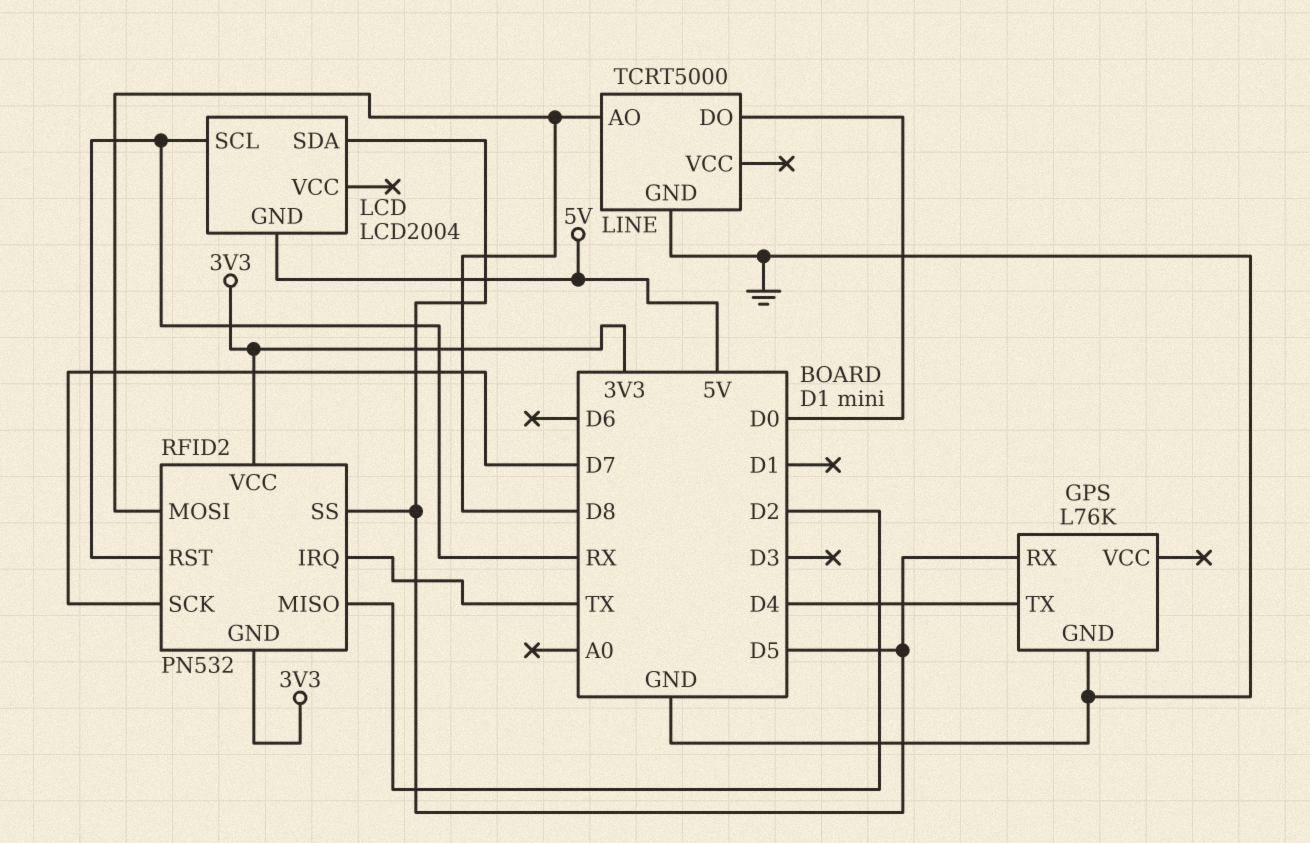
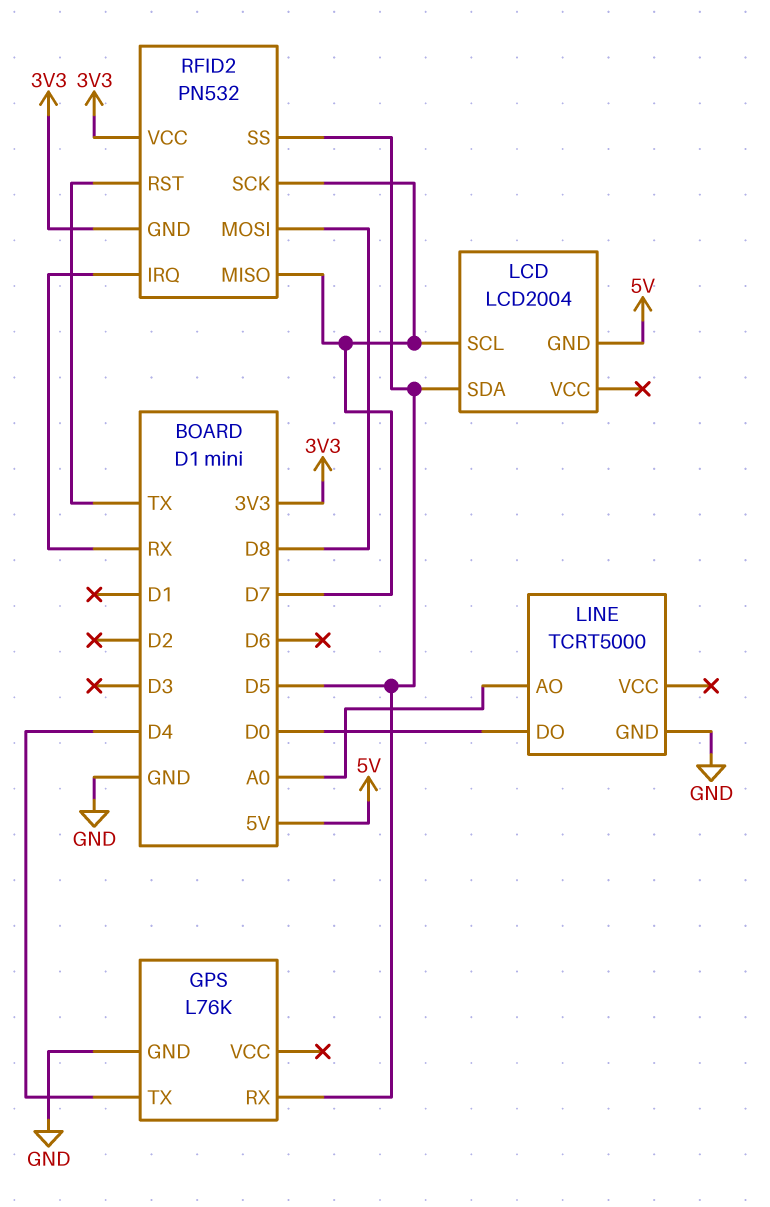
LCD pin SCL: RX -> D7
LINE pin AO: D8 -> A0
RFID2 pin IRQ: TX -> RX
RFID2 pin MISO: D2 -> D7
RFID2 pin RST: RX -> TX

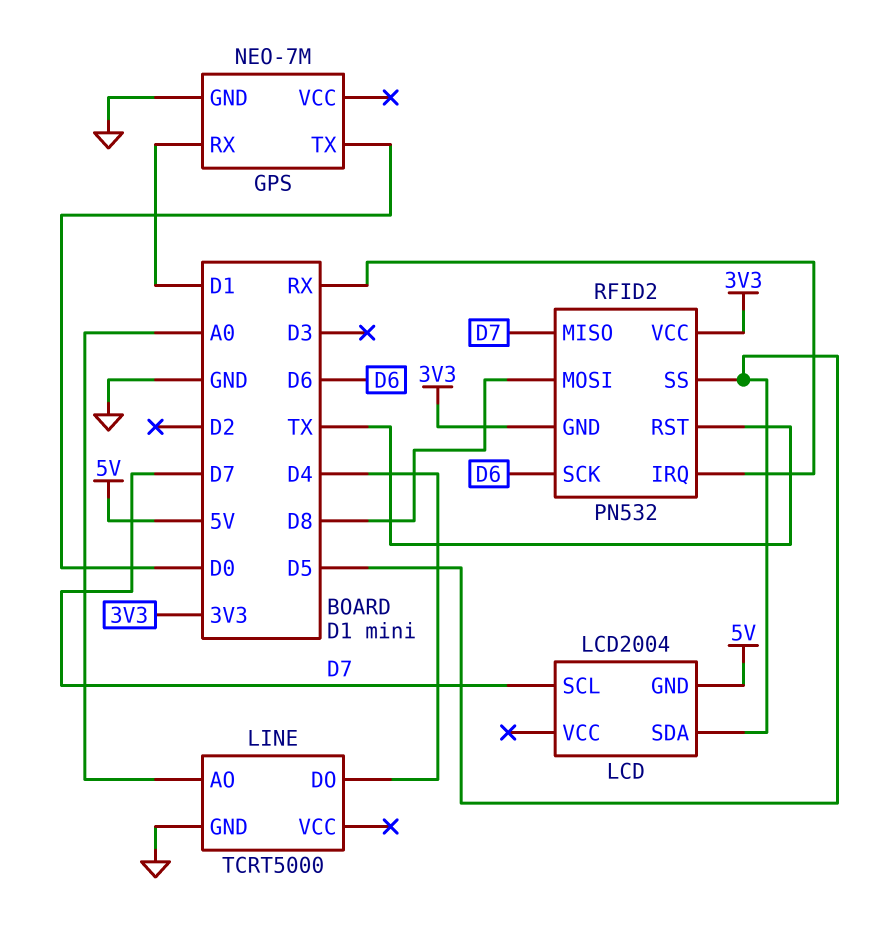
GPS: L76K -> NEO-7M
GPS pin RX: D5 -> D1
GPS pin TX: D4 -> D0
LINE pin DO: D0 -> D4
RFID2 pin SCK: D7 -> D6

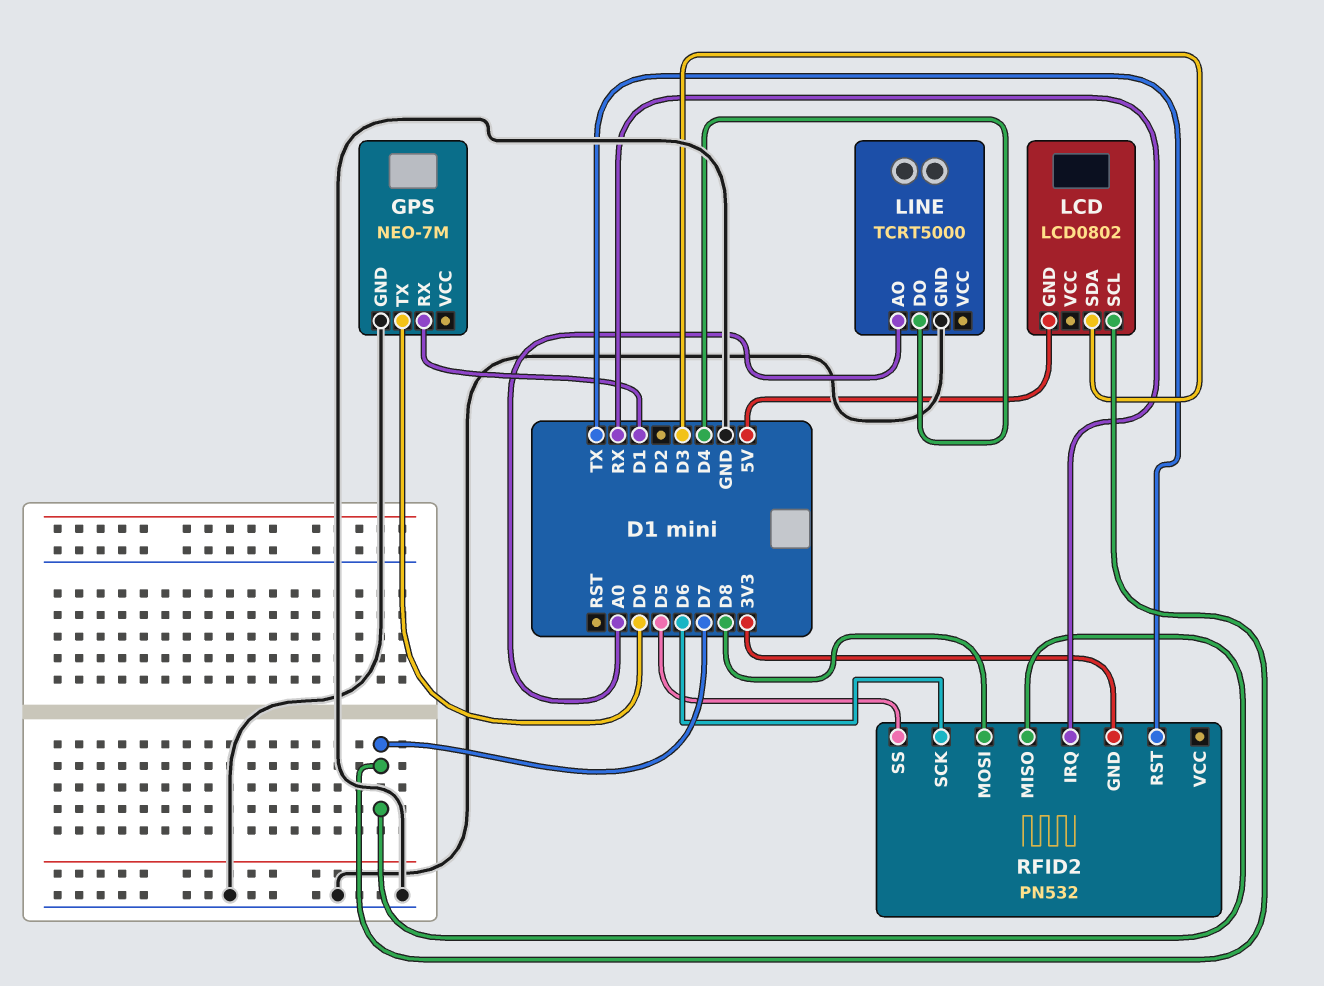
LCD: LCD2004 -> LCD0802
LCD pin SDA: D5 -> D3
RFID2 pin VCC: 3V3 -> none

